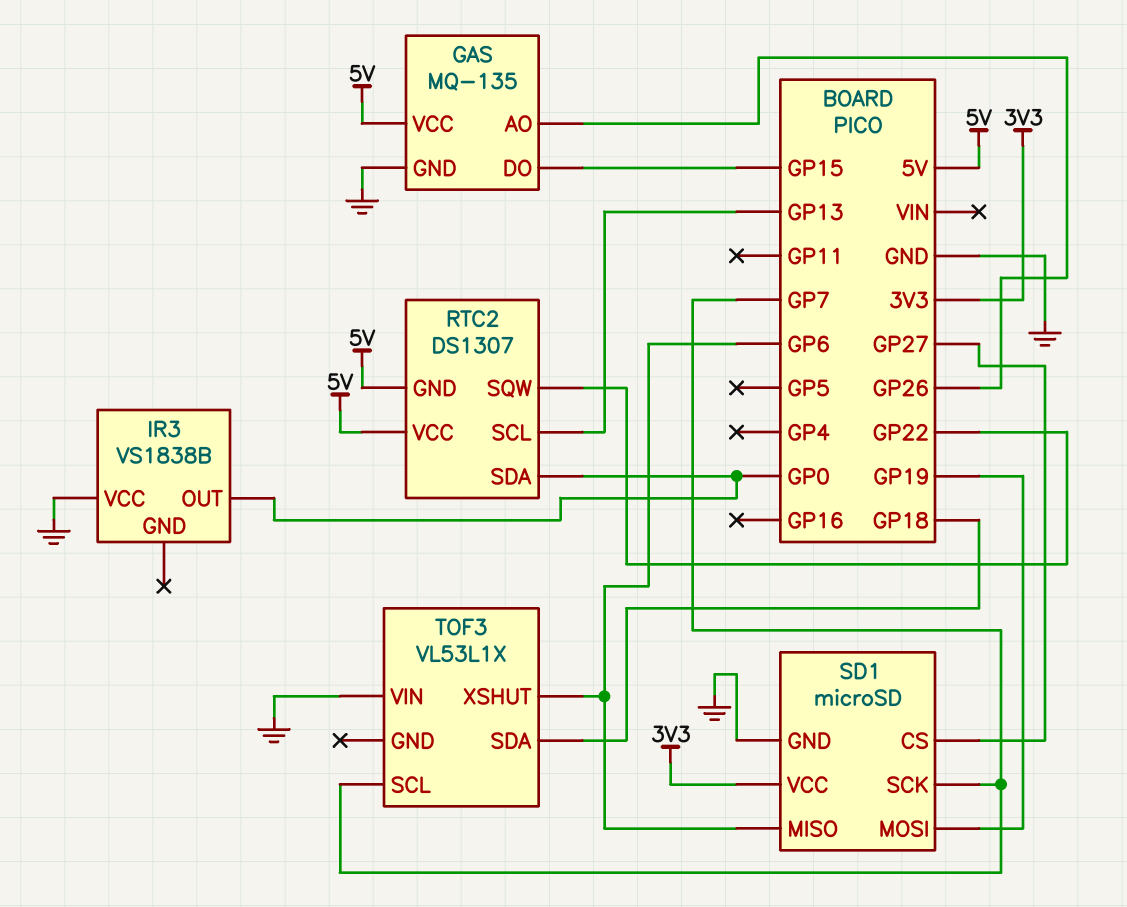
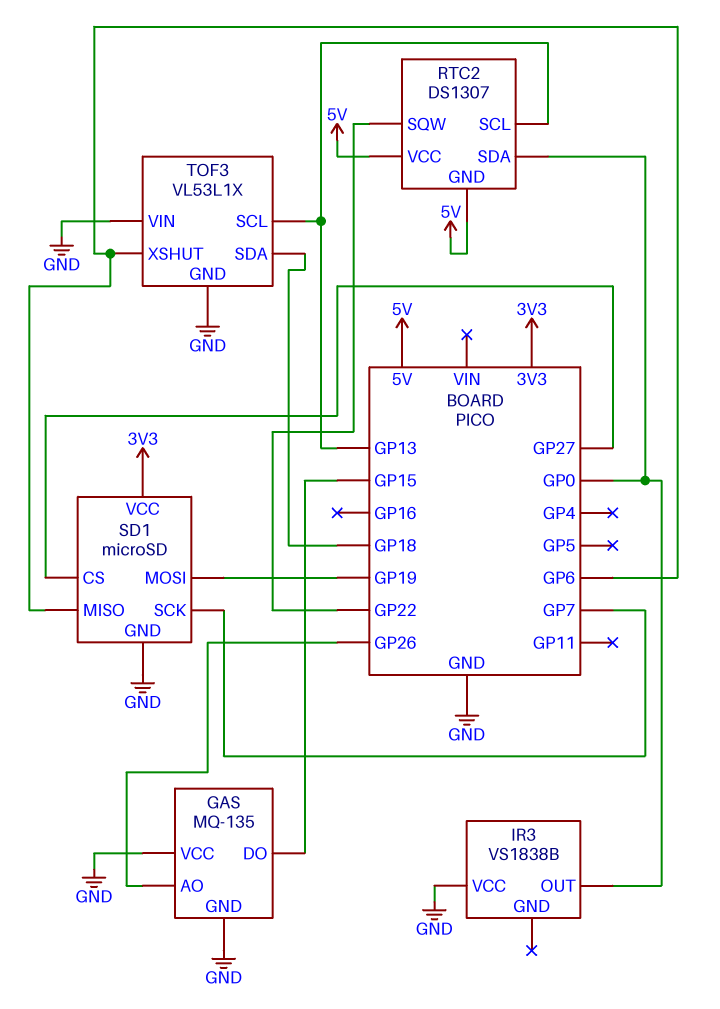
GAS pin VCC: 5V -> GND
TOF3 pin GND: none -> GND
TOF3 pin SCL: GP7 -> GP13

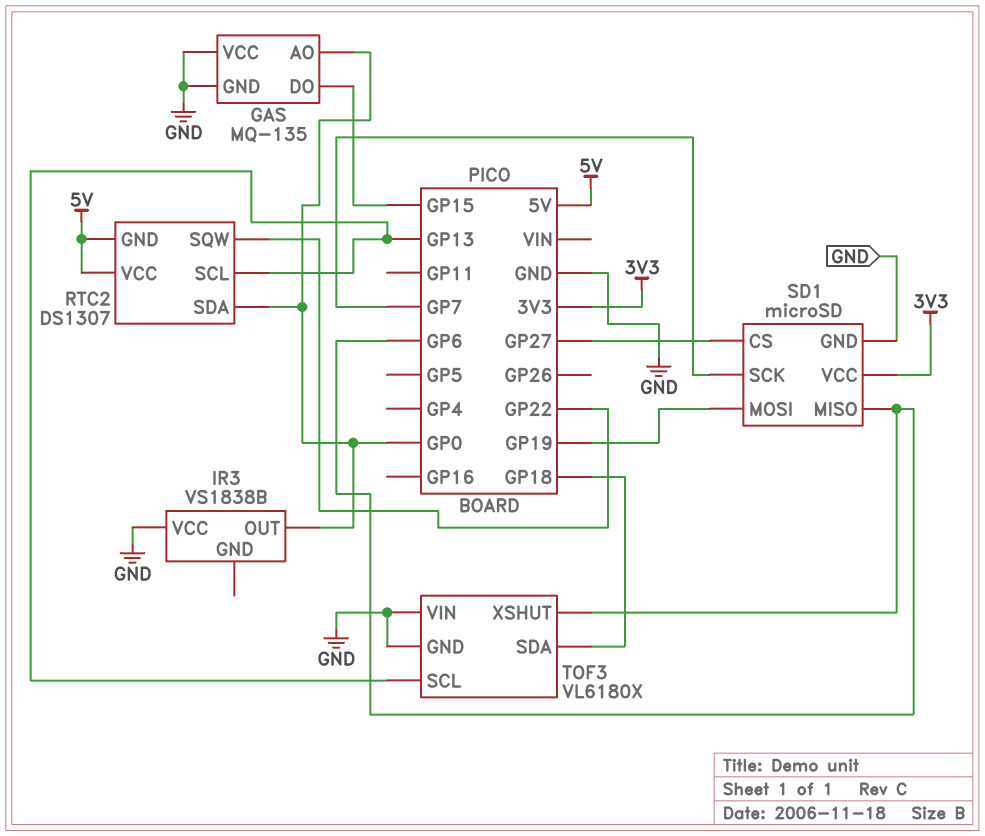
GAS pin AO: GP26 -> GP0
TOF3: VL53L1X -> VL6180X

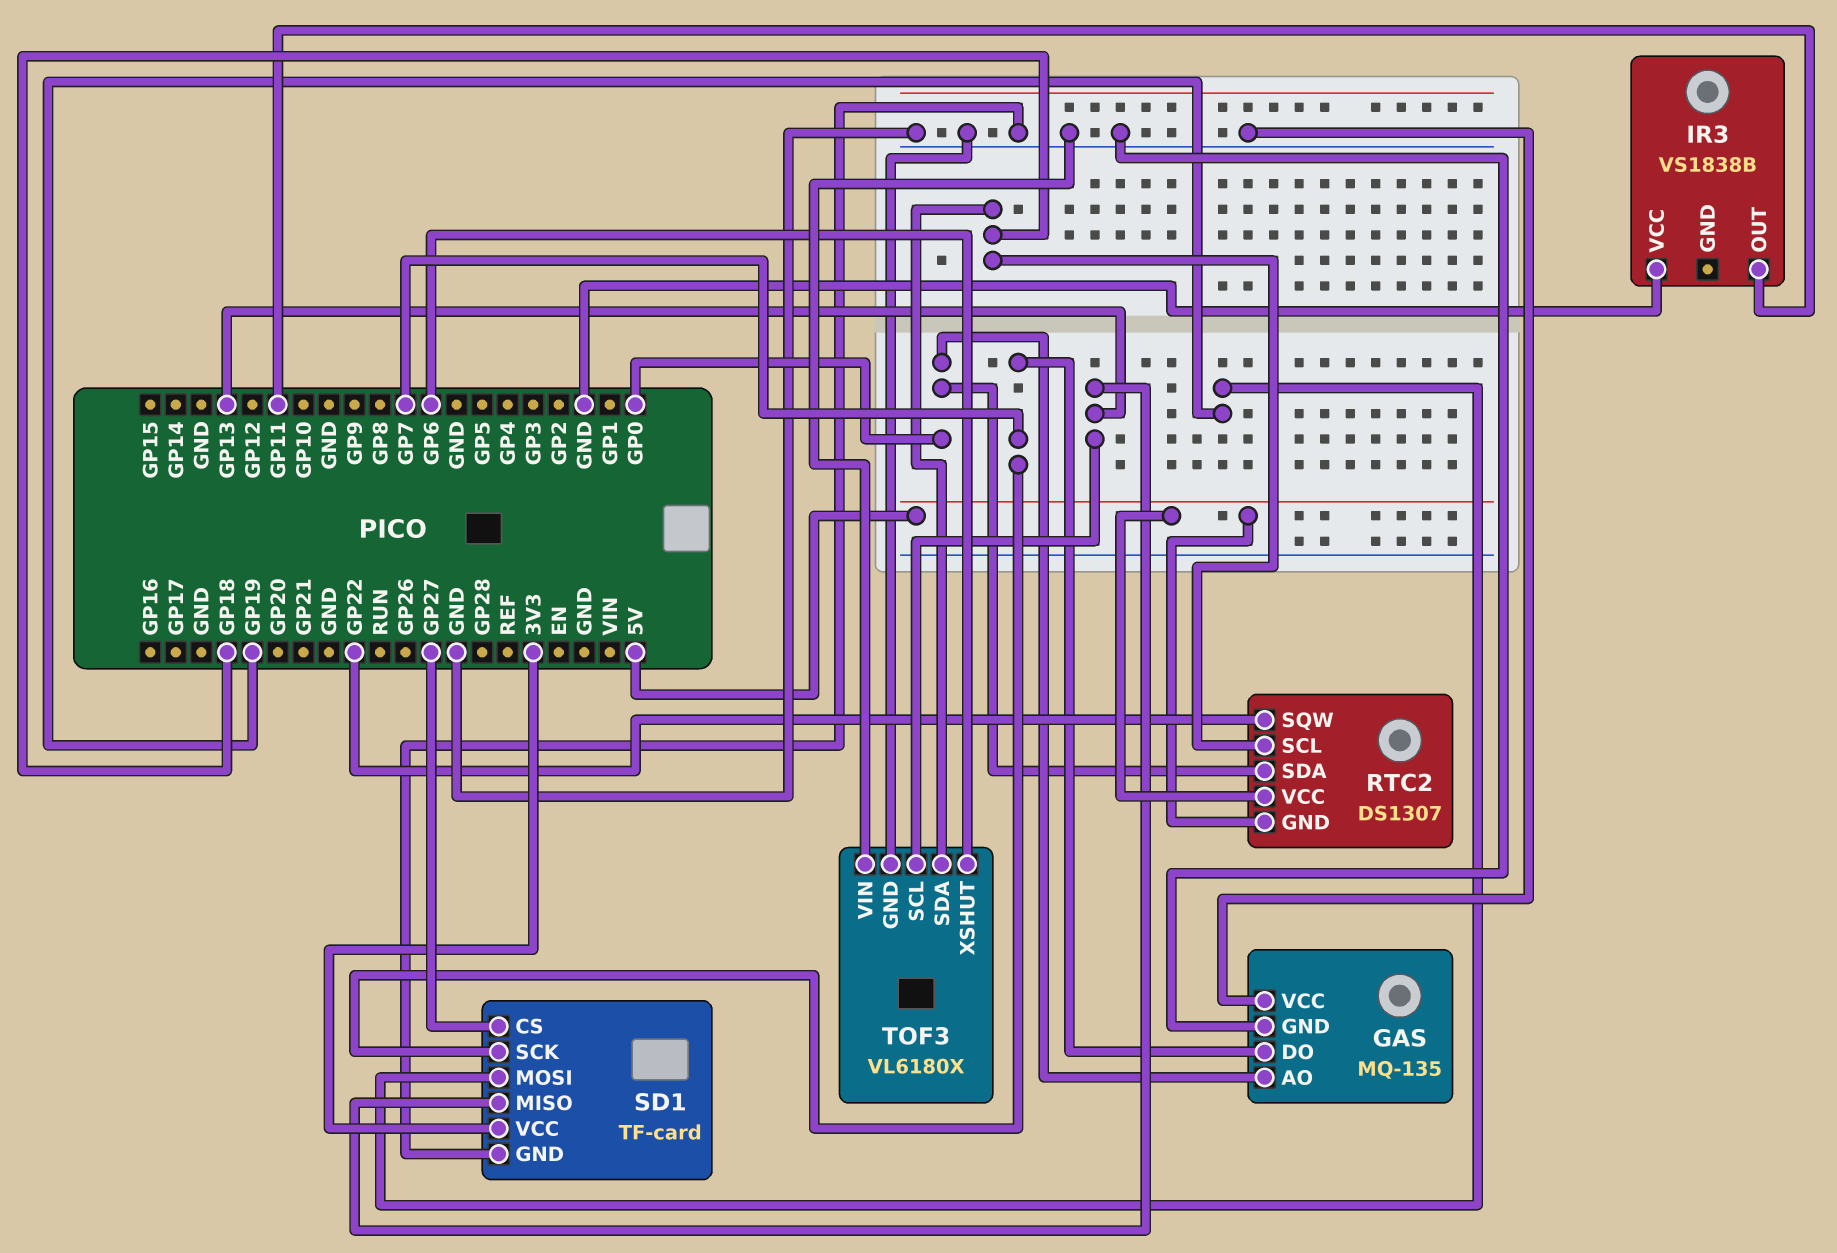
GAS pin DO: GP15 -> GP7
IR3 pin OUT: GP0 -> GP11
RTC2 pin SCL: GP13 -> GP18
SD1: microSD -> TF-card
SD1 pin MISO: GP6 -> GP13

